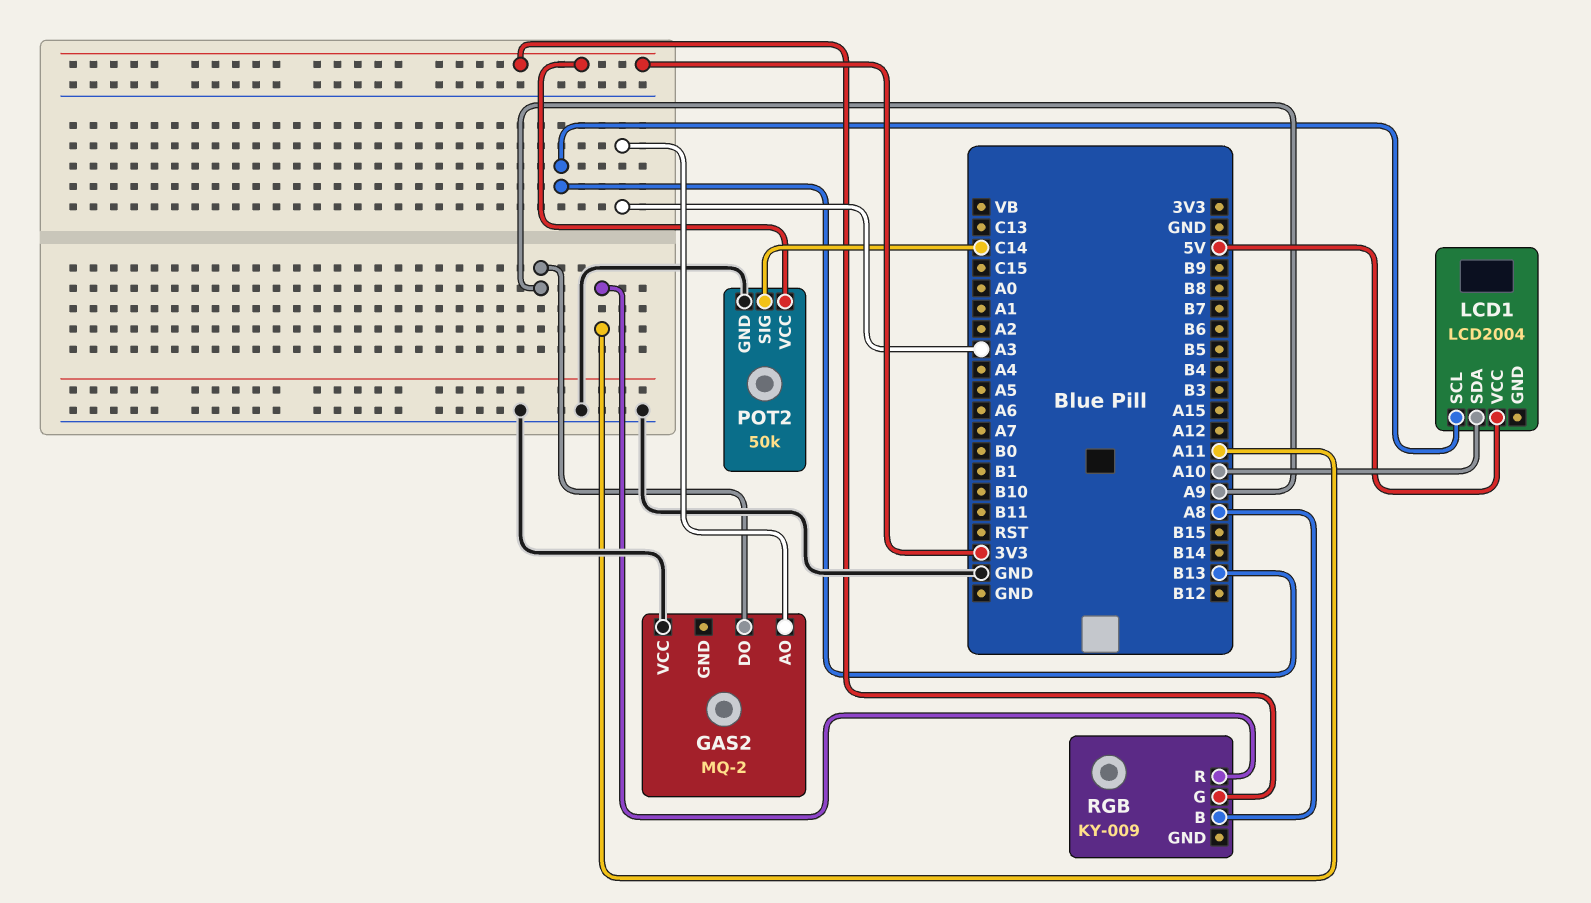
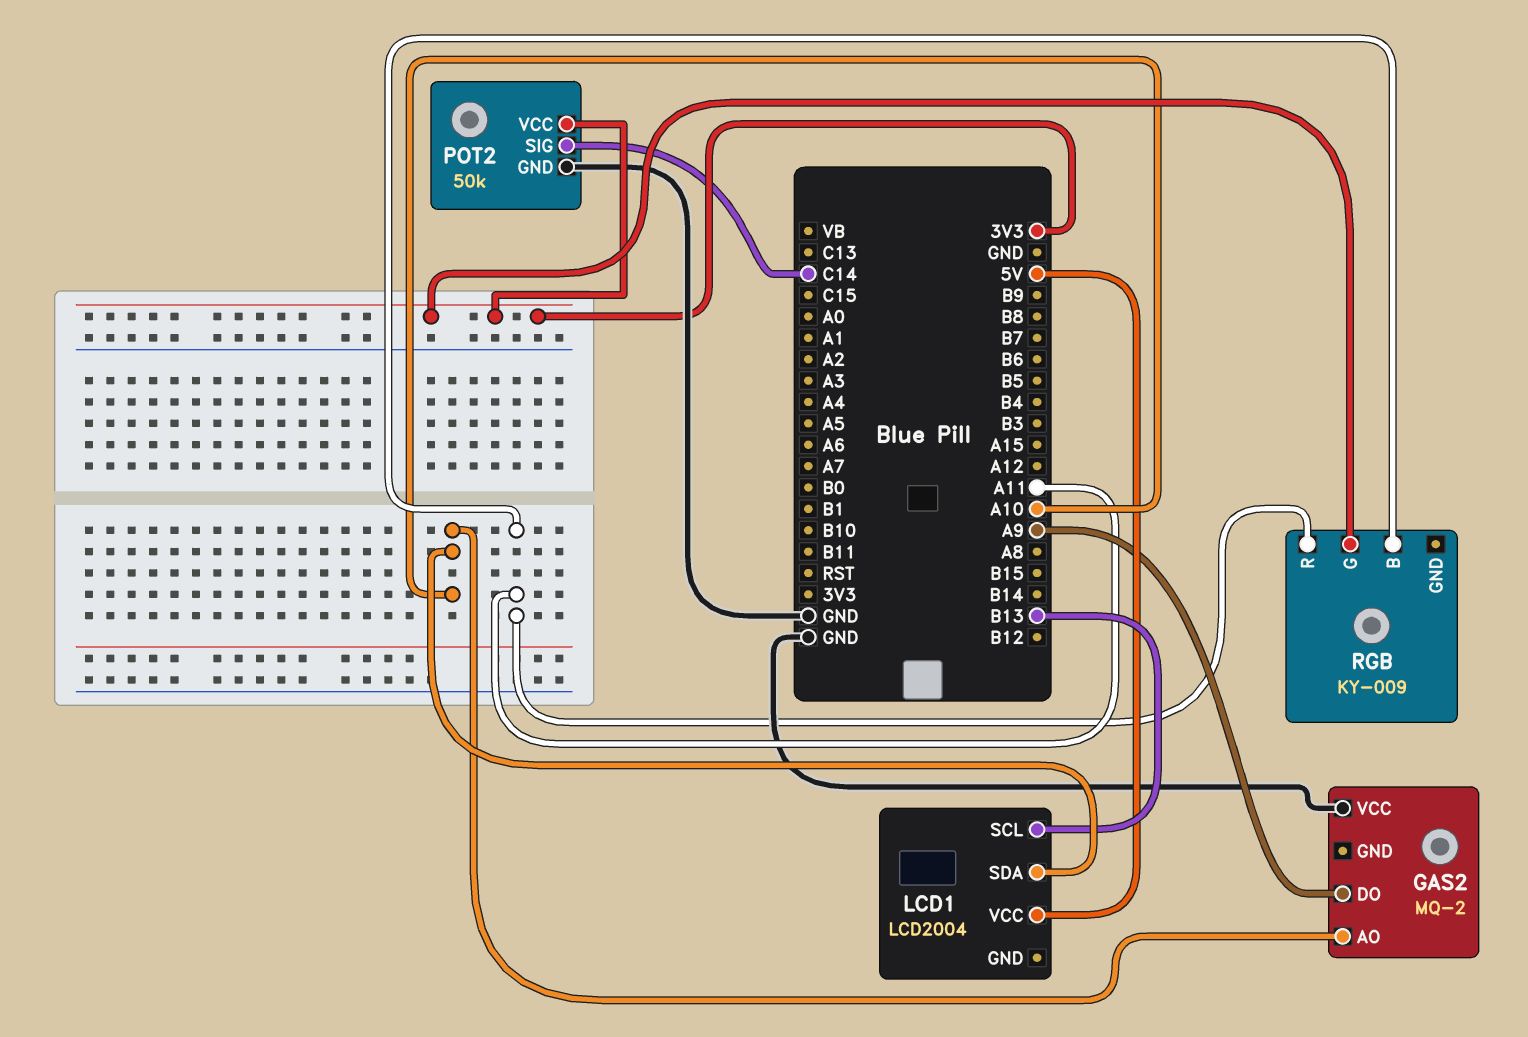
GAS2 pin AO: A3 -> A10
RGB pin B: A8 -> A11

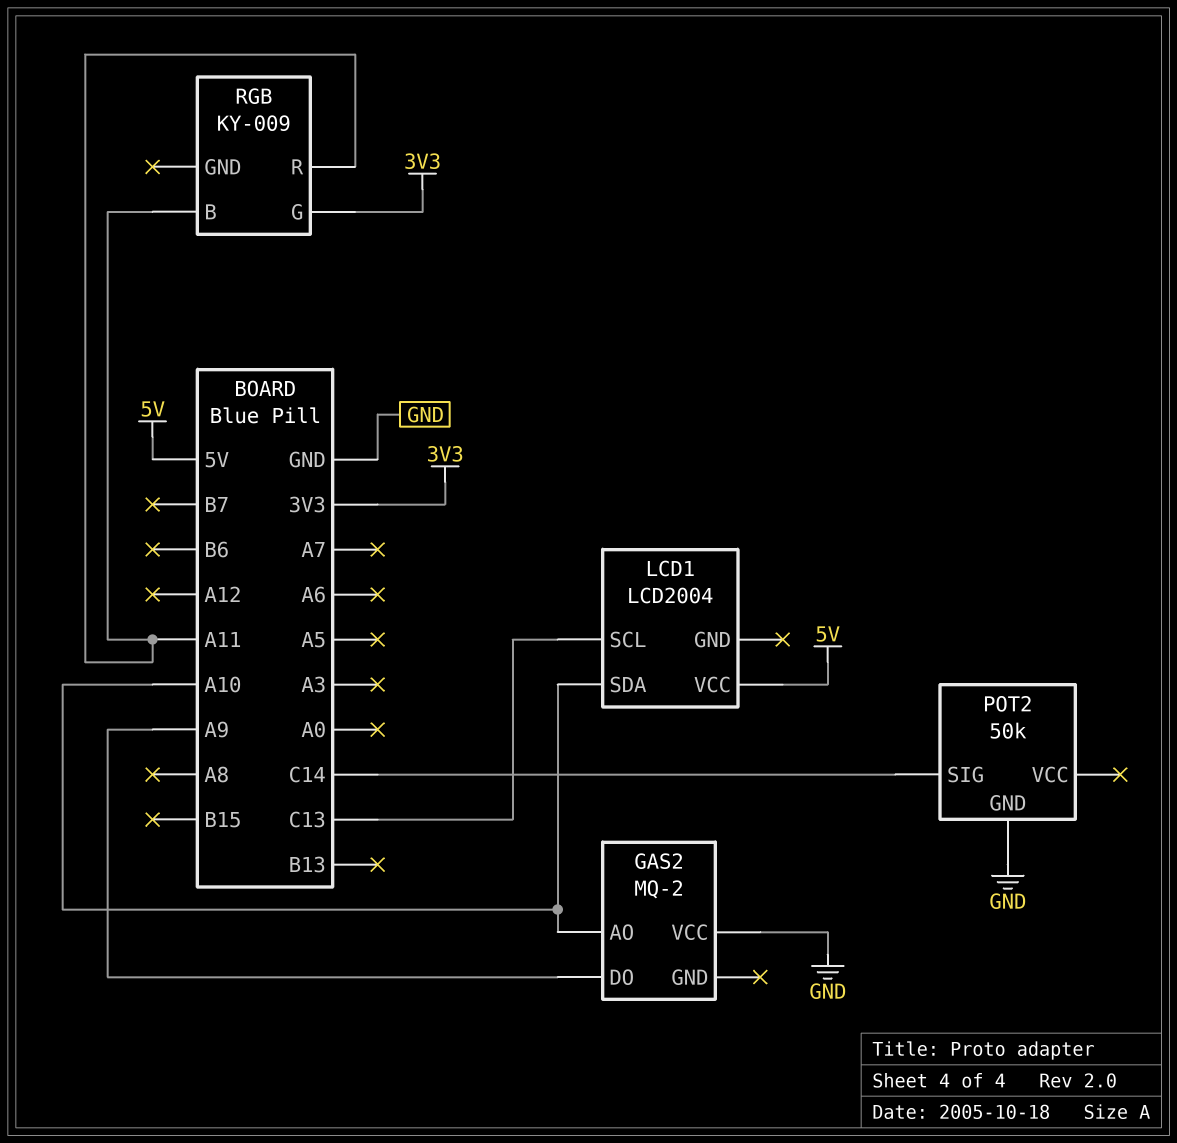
LCD1 pin SCL: B13 -> C13
POT2 pin VCC: 3V3 -> none

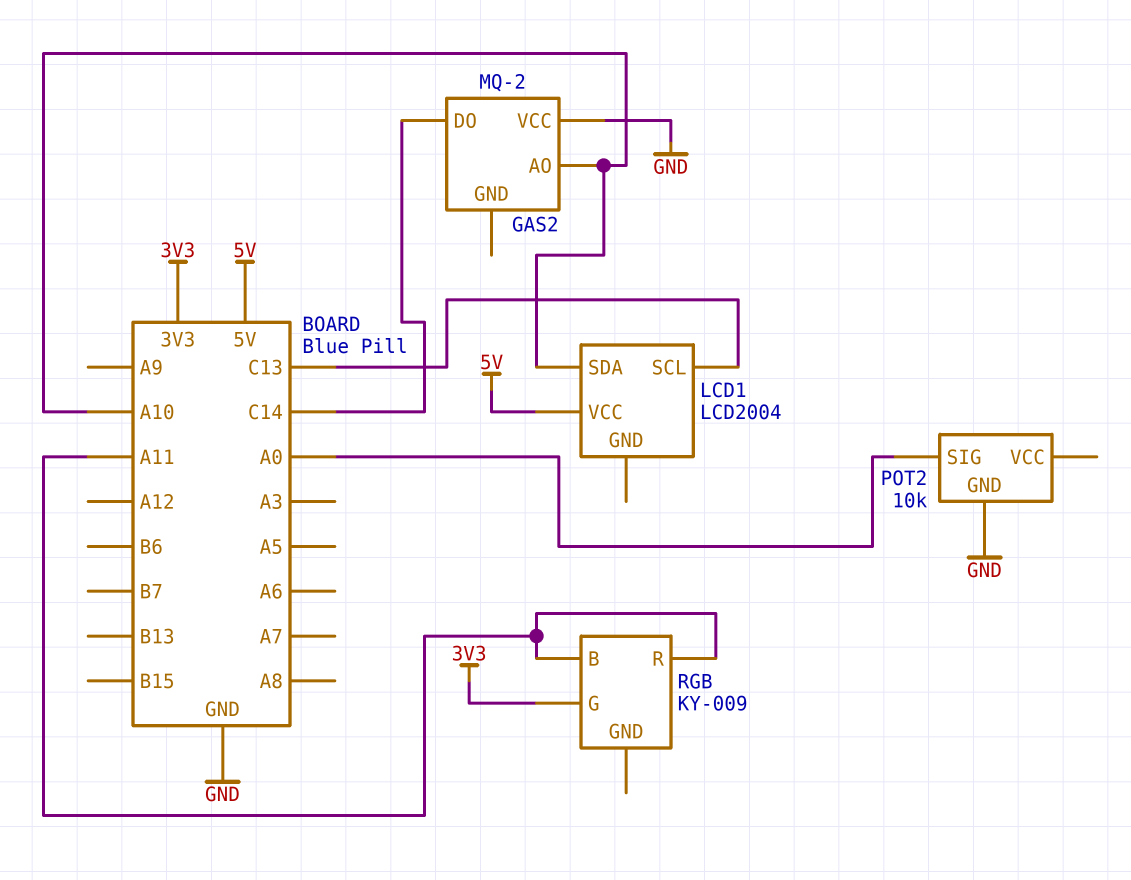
GAS2 pin DO: A9 -> C14
POT2: 50k -> 10k
POT2 pin SIG: C14 -> A0

